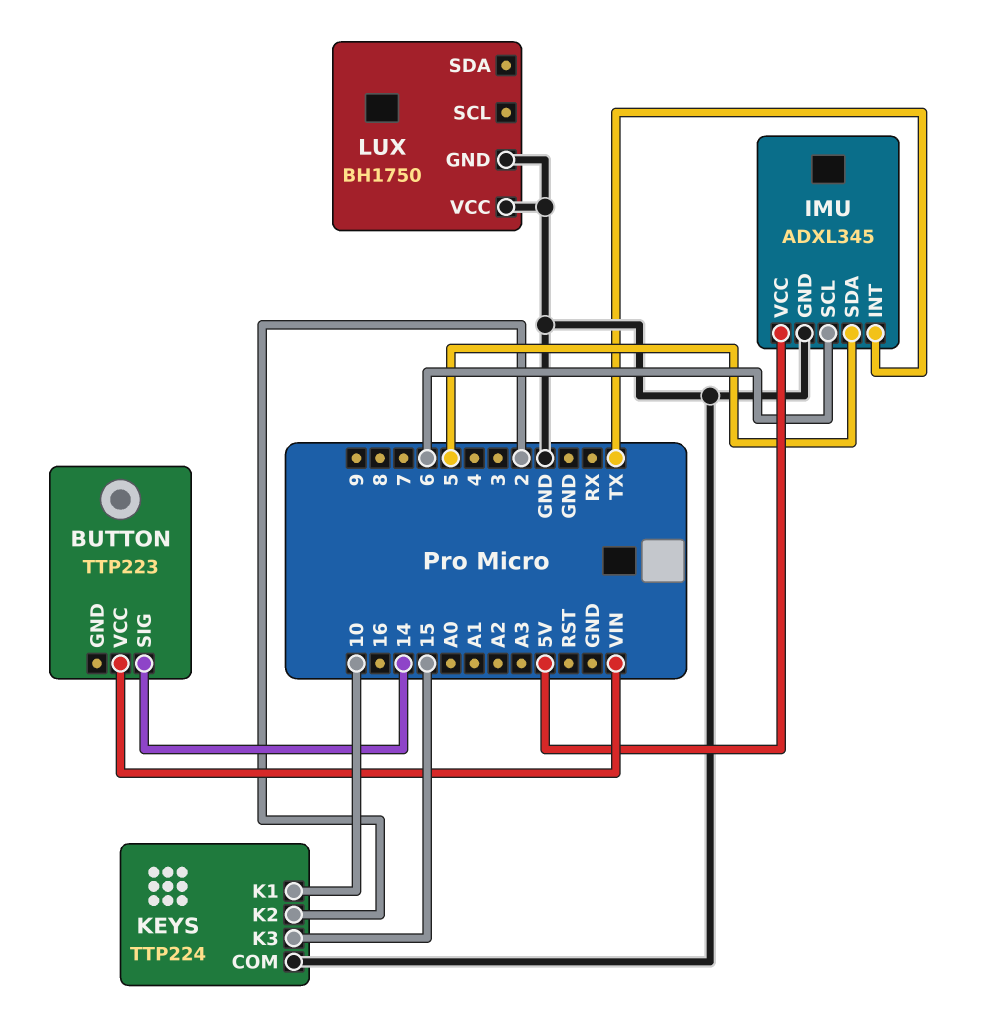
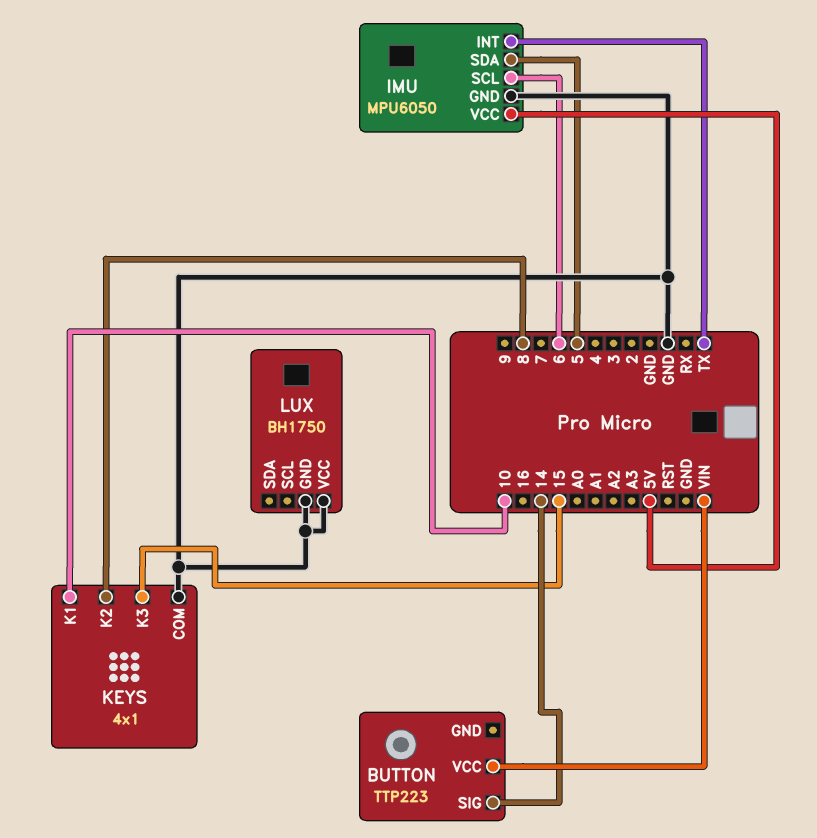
IMU: ADXL345 -> MPU6050
KEYS: TTP224 -> 4x1
KEYS pin K2: 2 -> 8

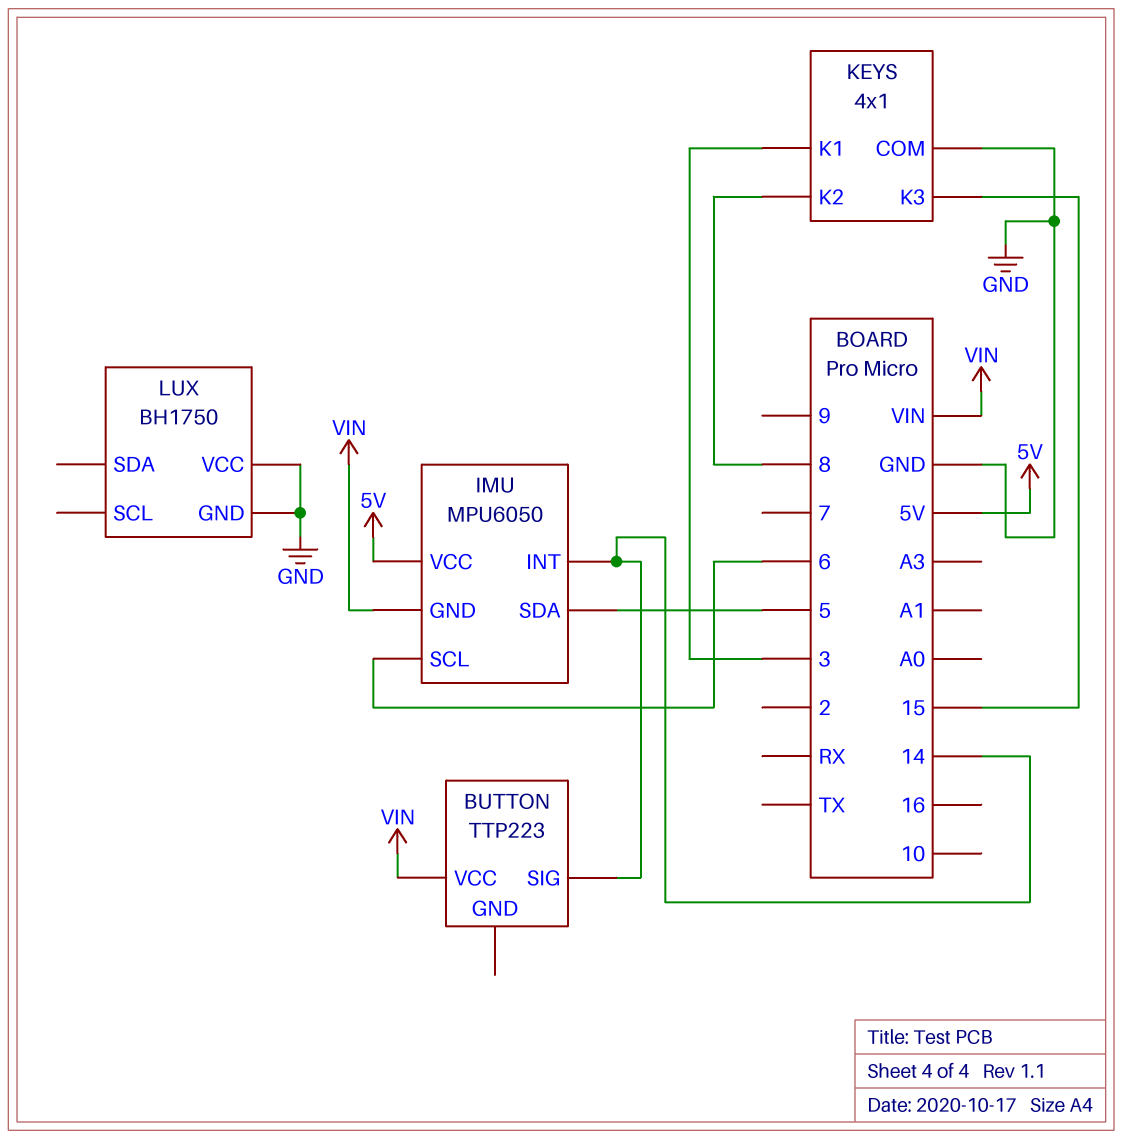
IMU pin GND: GND -> VIN
IMU pin INT: TX -> 14
KEYS pin K1: 10 -> 3

